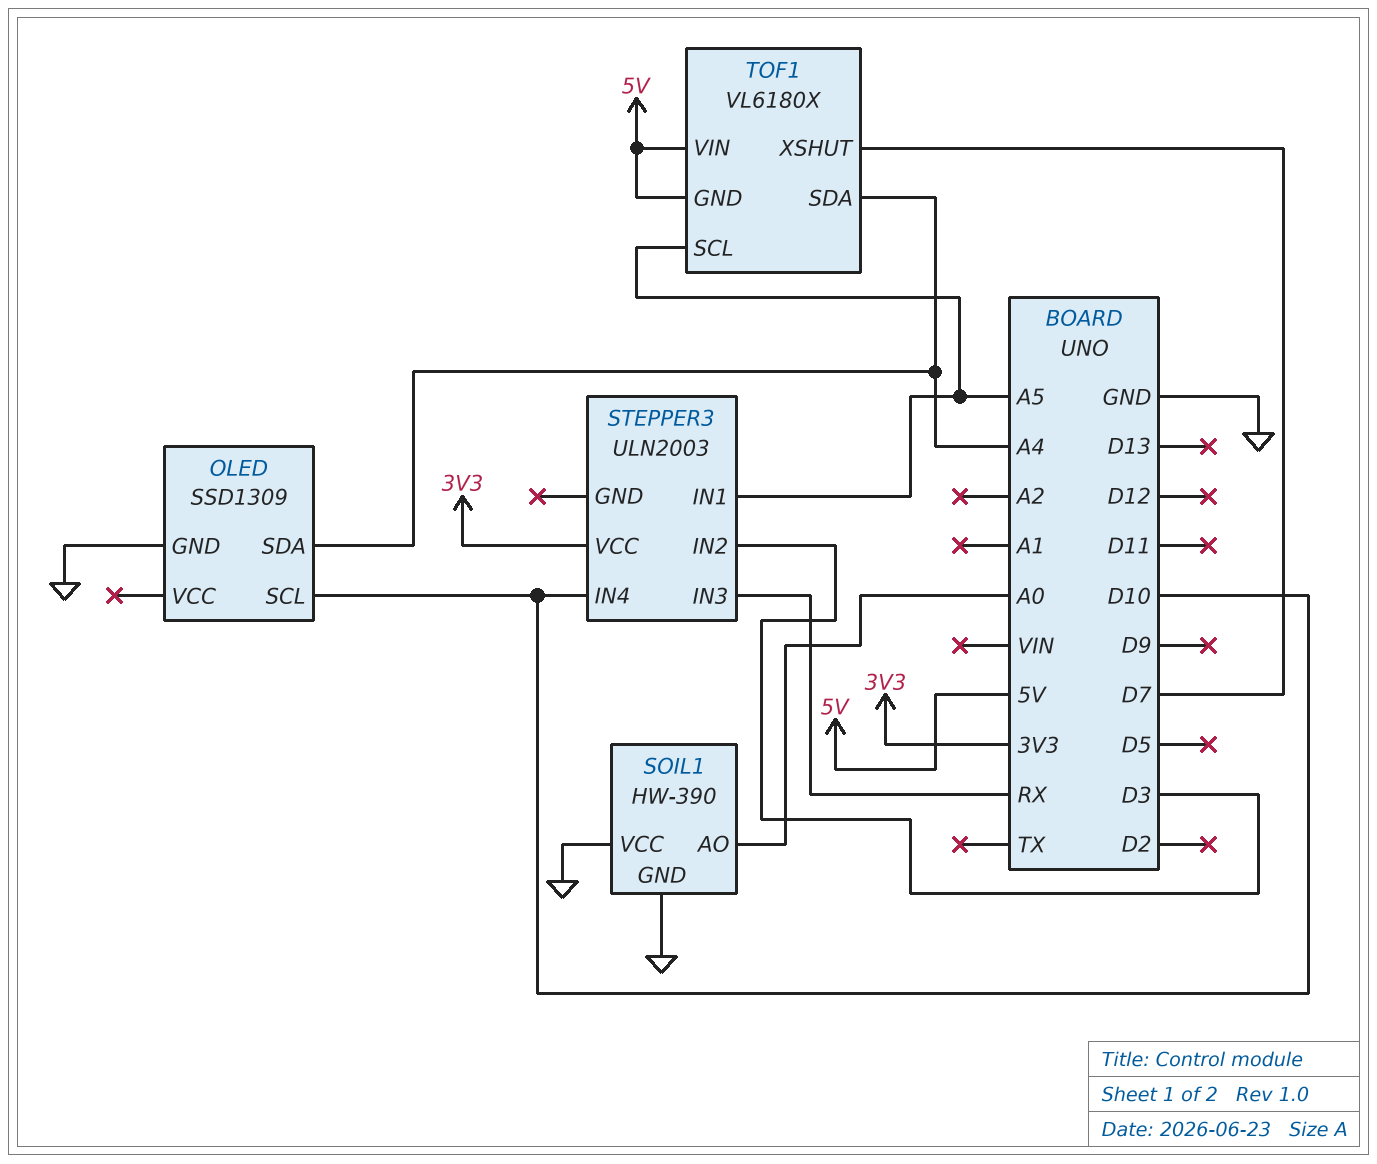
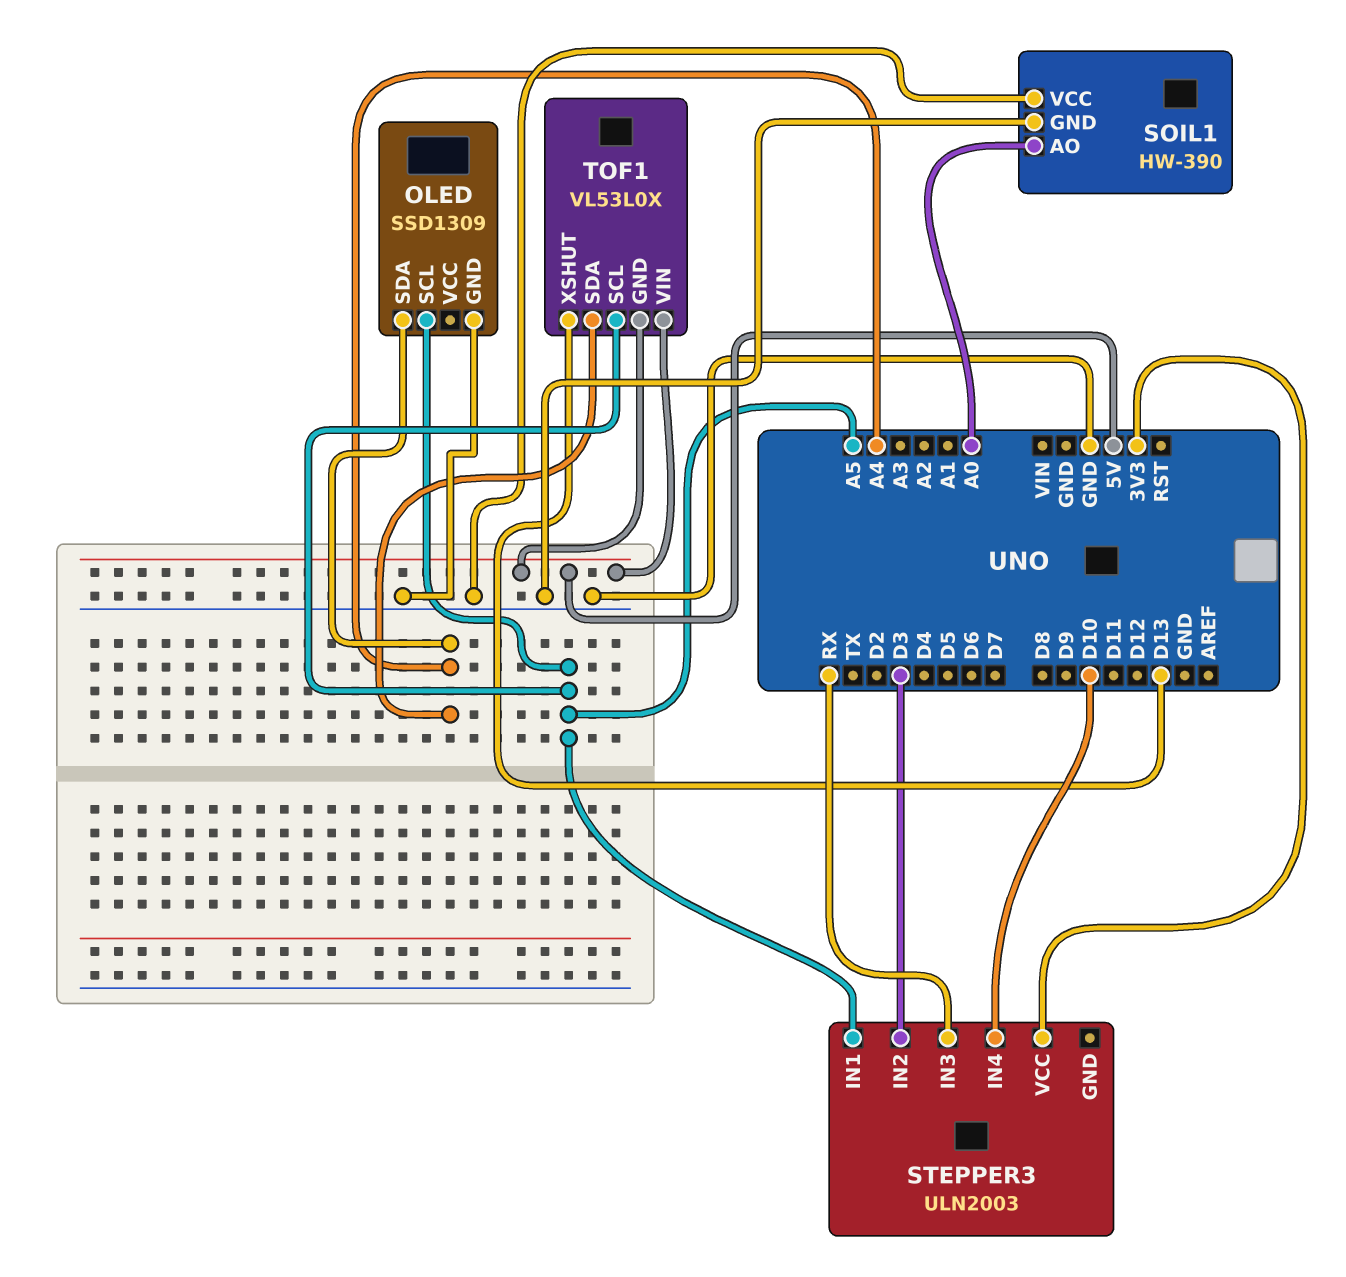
OLED pin SCL: D10 -> A5
TOF1: VL6180X -> VL53L0X
TOF1 pin XSHUT: D7 -> D13

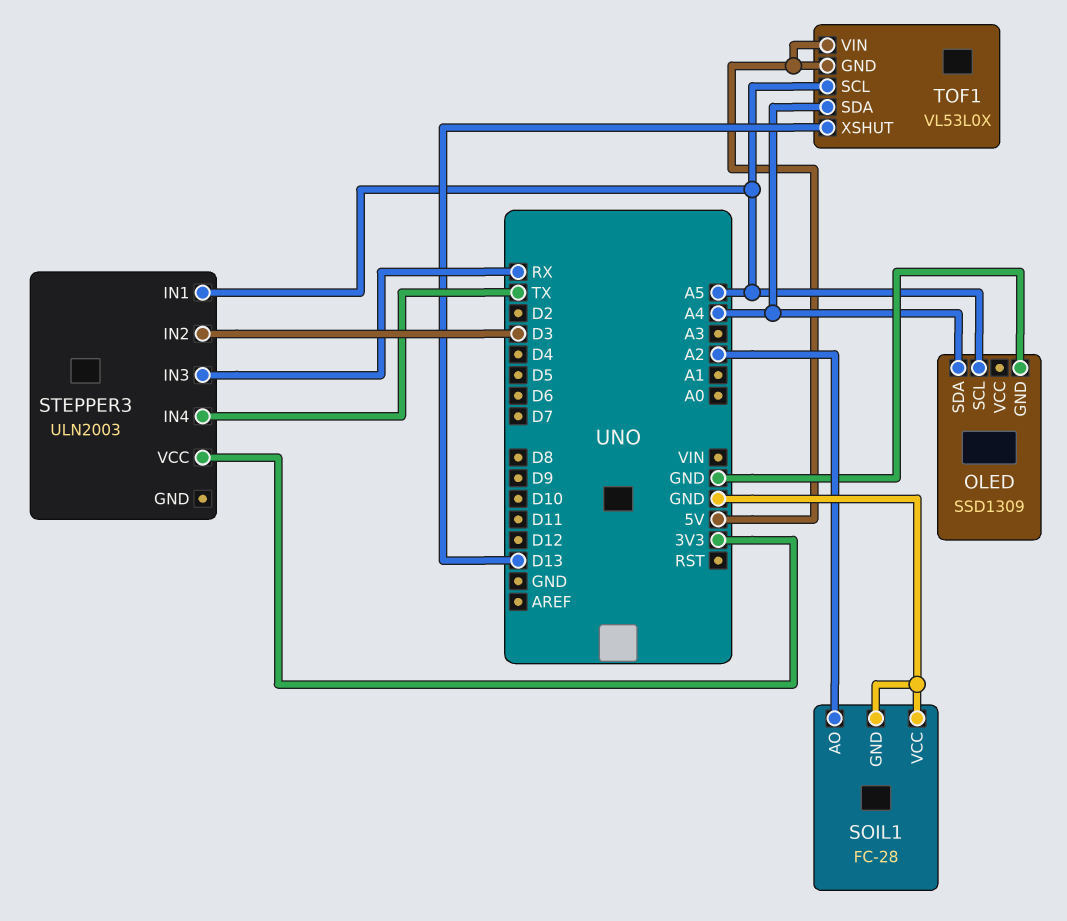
SOIL1: HW-390 -> FC-28
SOIL1 pin AO: A0 -> A2
STEPPER3 pin IN4: D10 -> TX

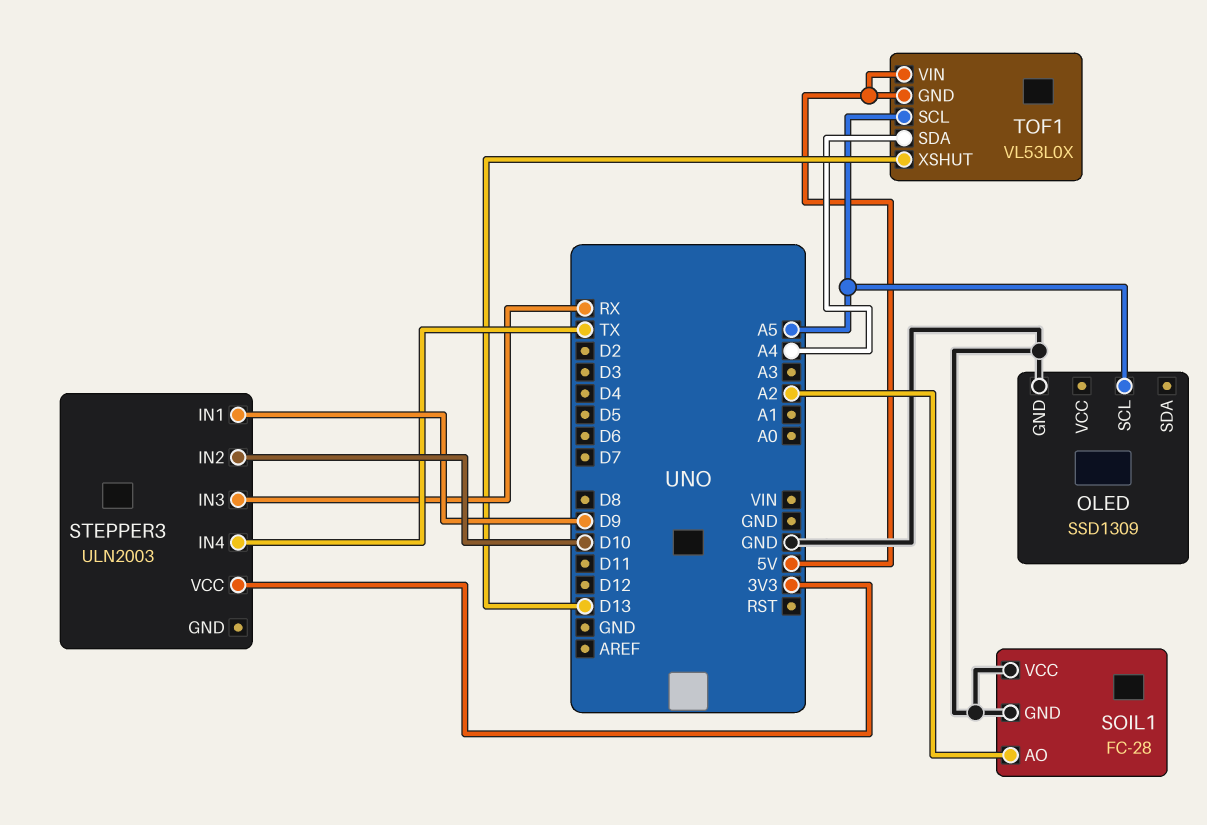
OLED pin SDA: A4 -> none
STEPPER3 pin IN1: A5 -> D9
STEPPER3 pin IN2: D3 -> D10

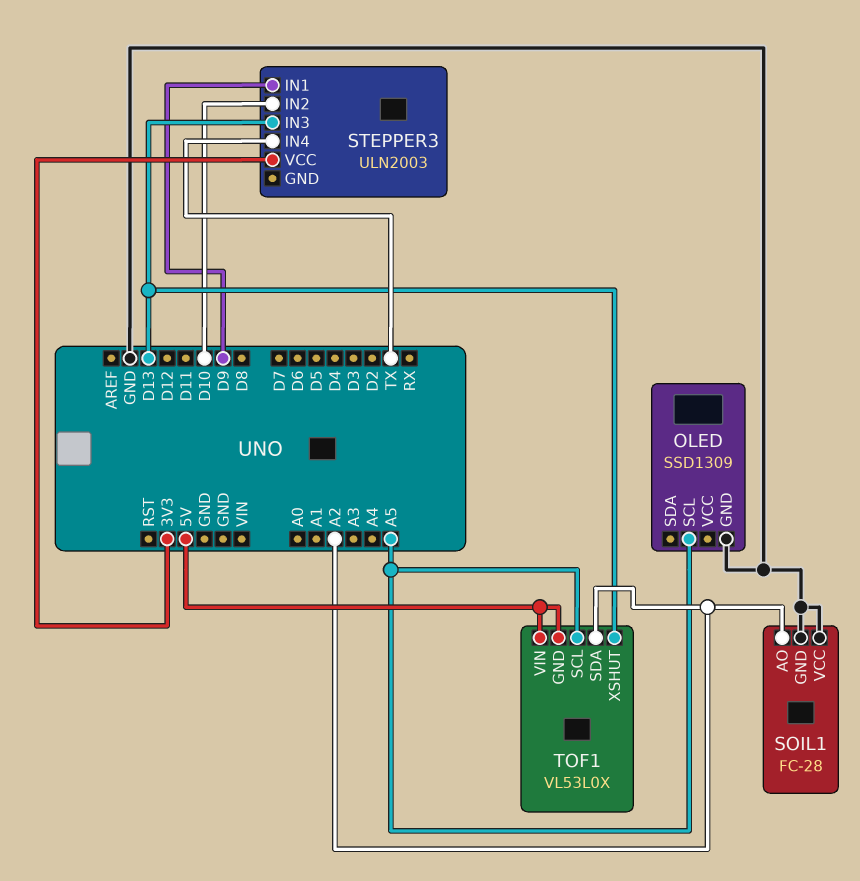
STEPPER3 pin IN3: RX -> D13
TOF1 pin SDA: A4 -> A2

